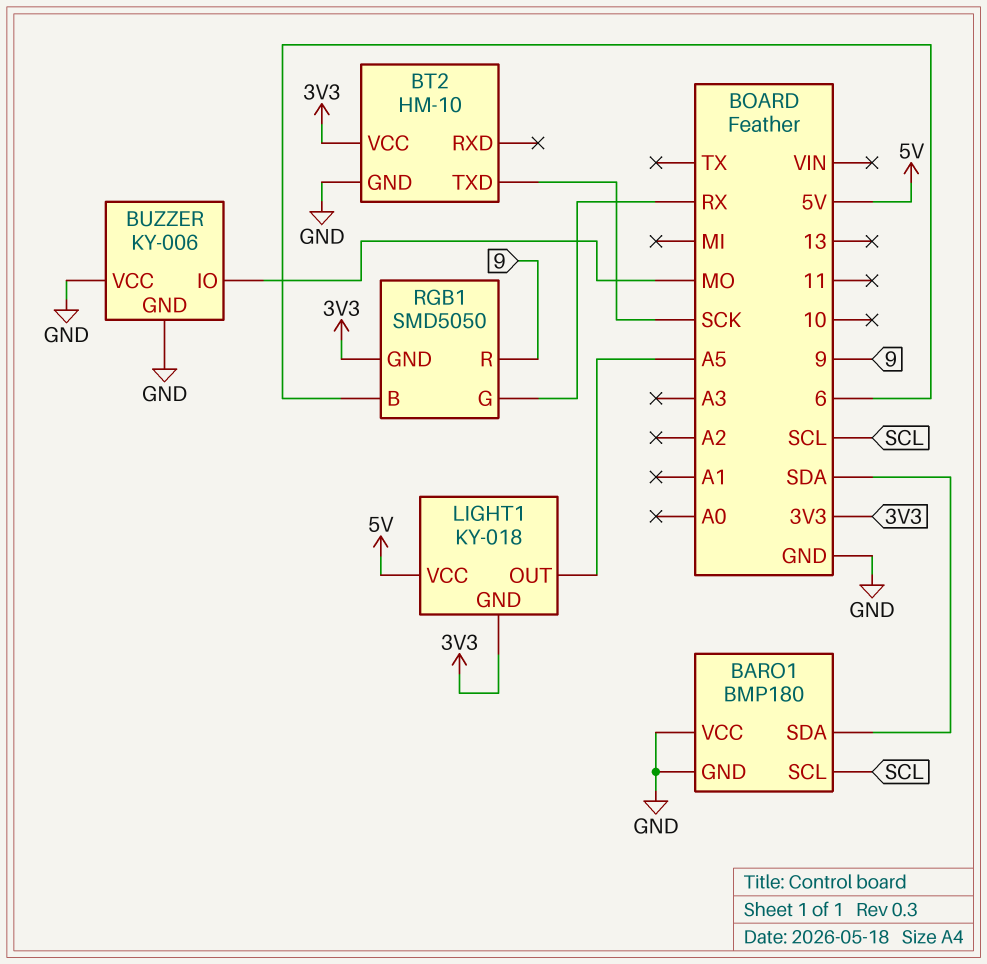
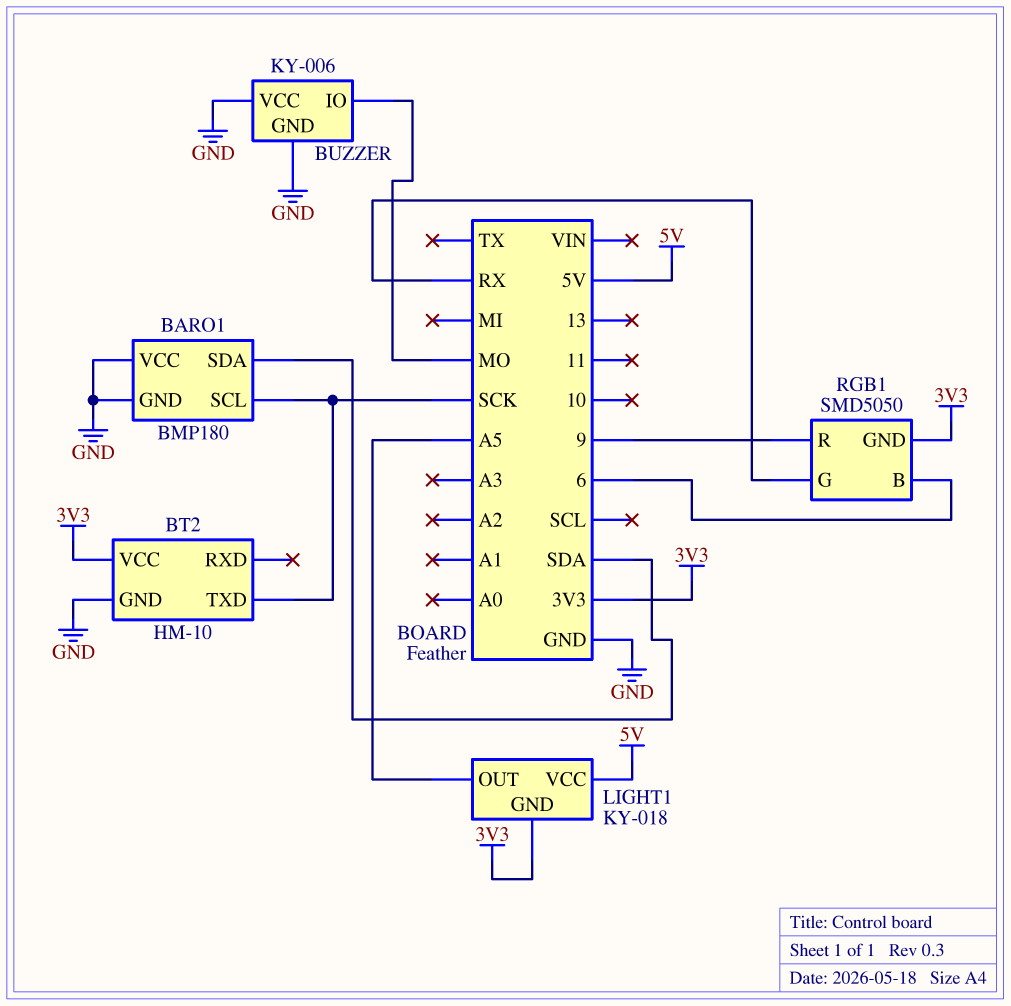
BARO1 pin SCL: SCL -> SCK

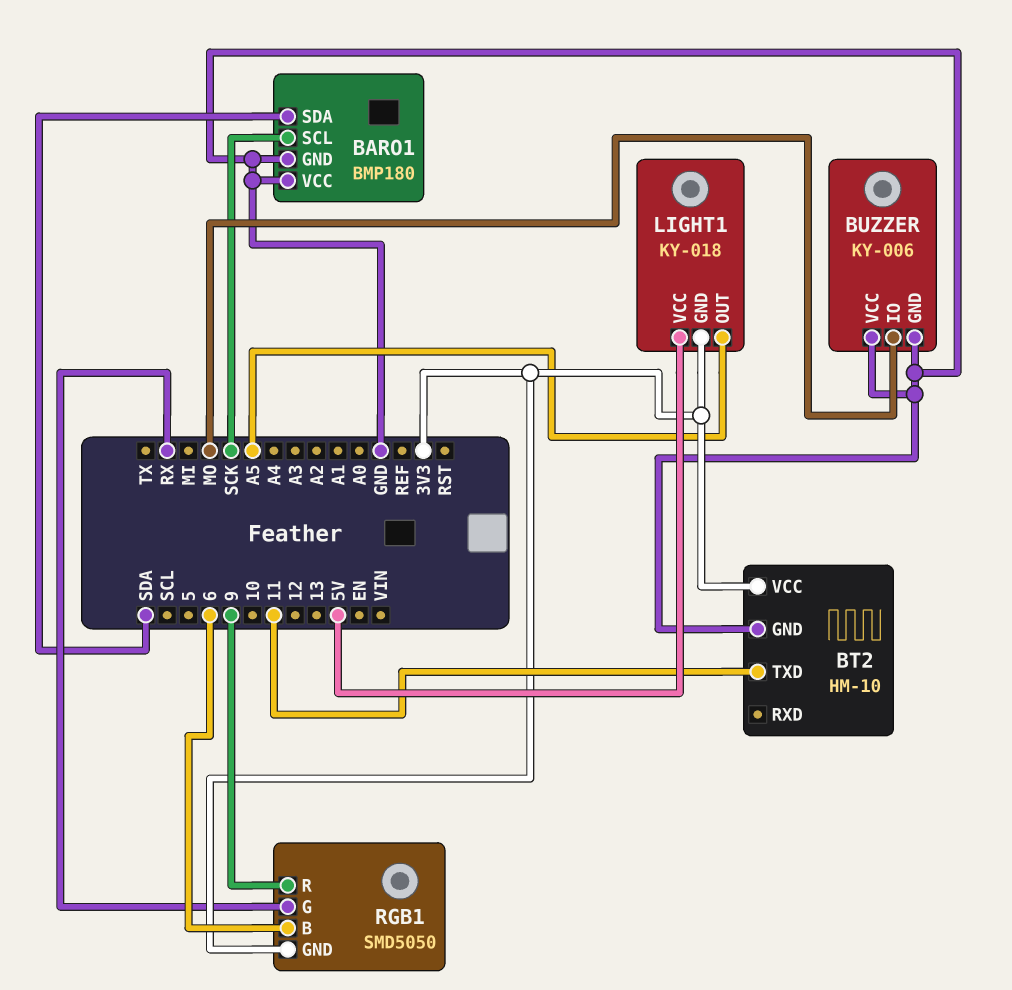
BT2 pin TXD: SCK -> 11

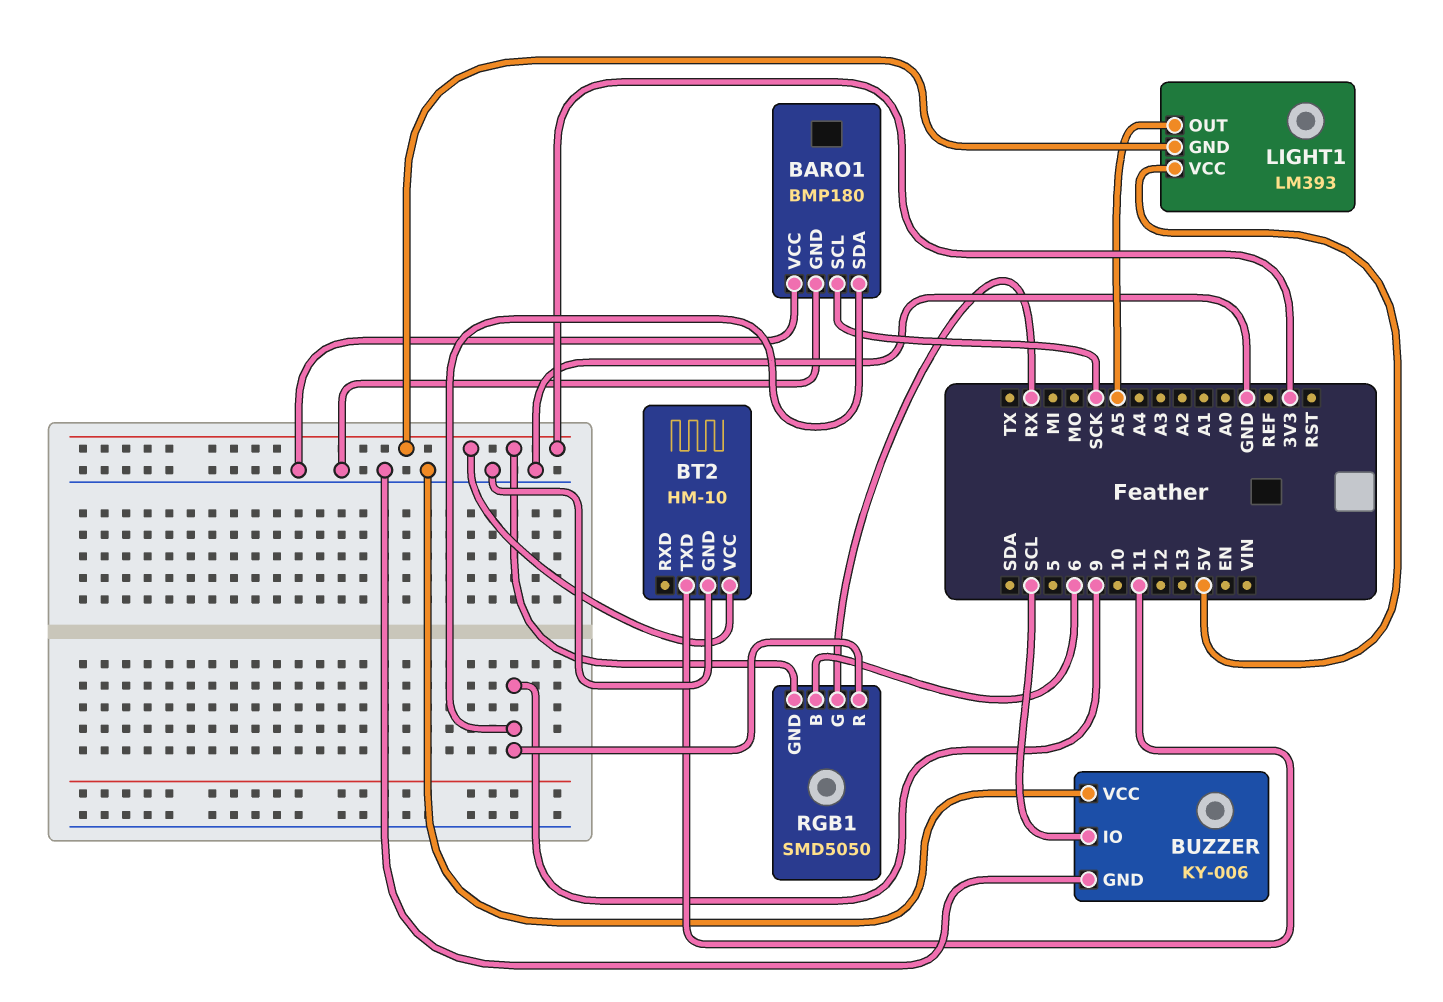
BARO1 pin SDA: SDA -> 9
BUZZER pin IO: MO -> SCL
LIGHT1: KY-018 -> LM393

